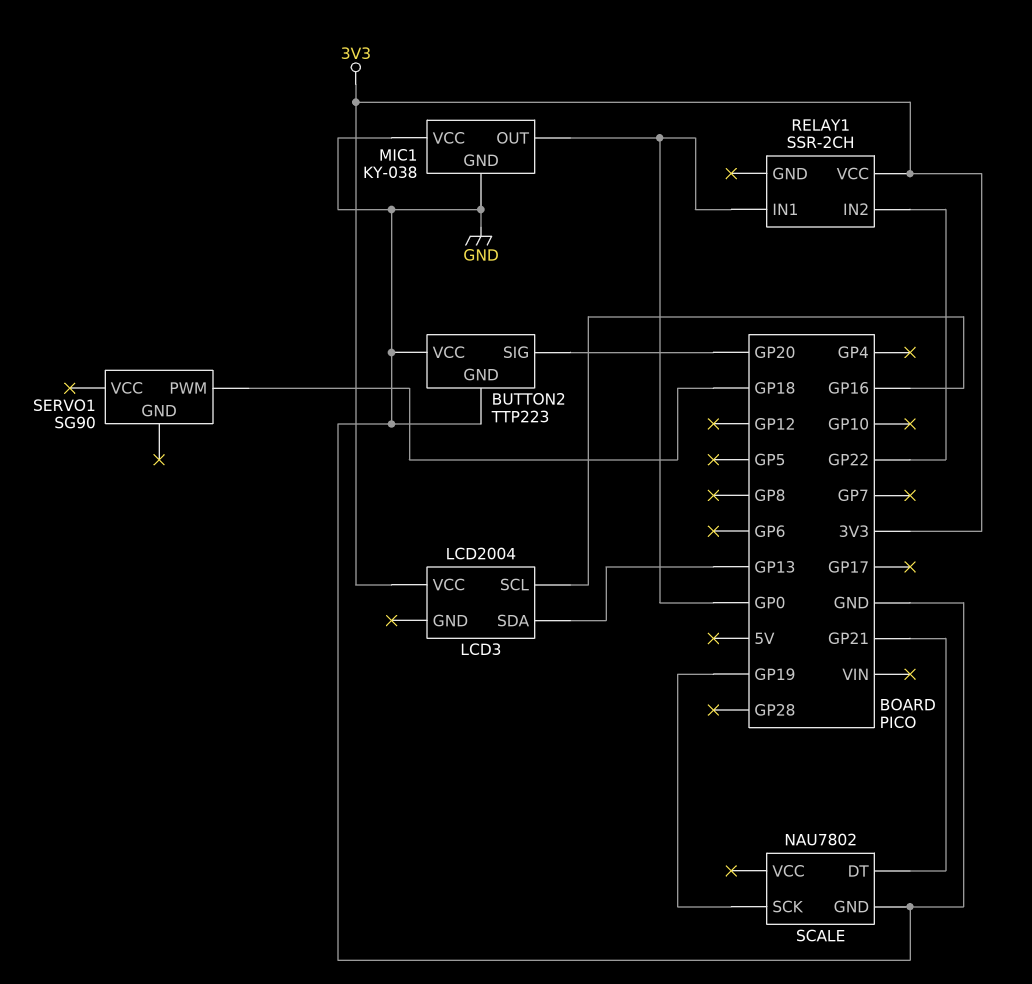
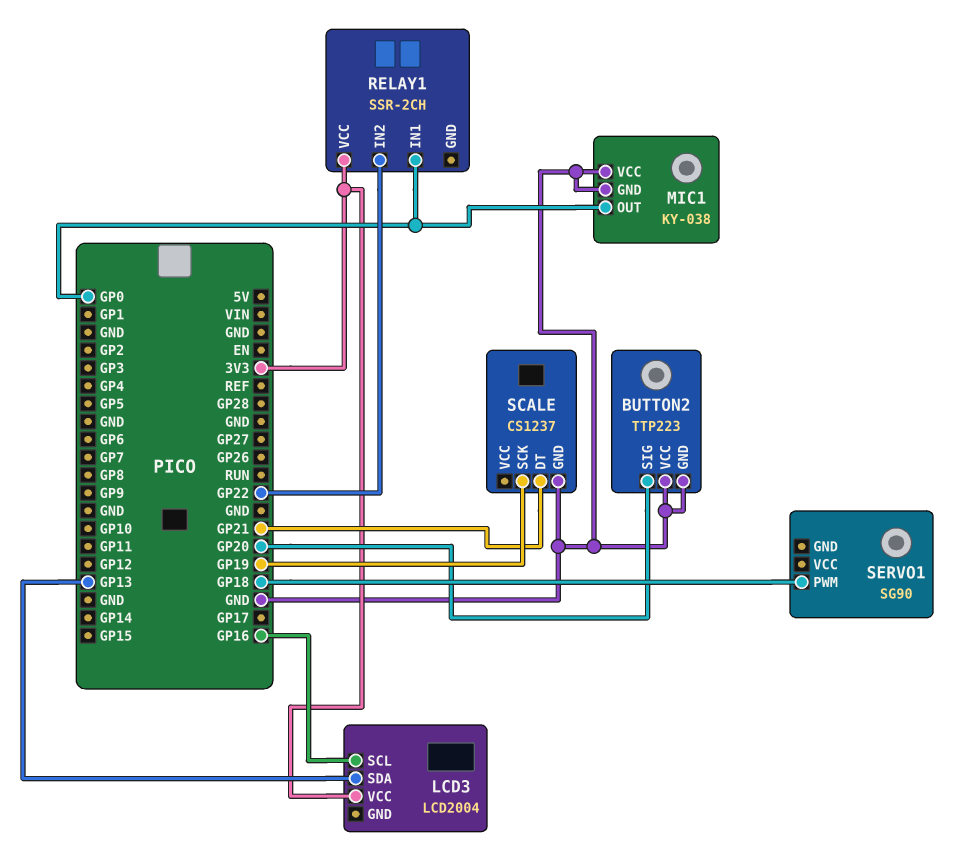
SCALE: NAU7802 -> CS1237

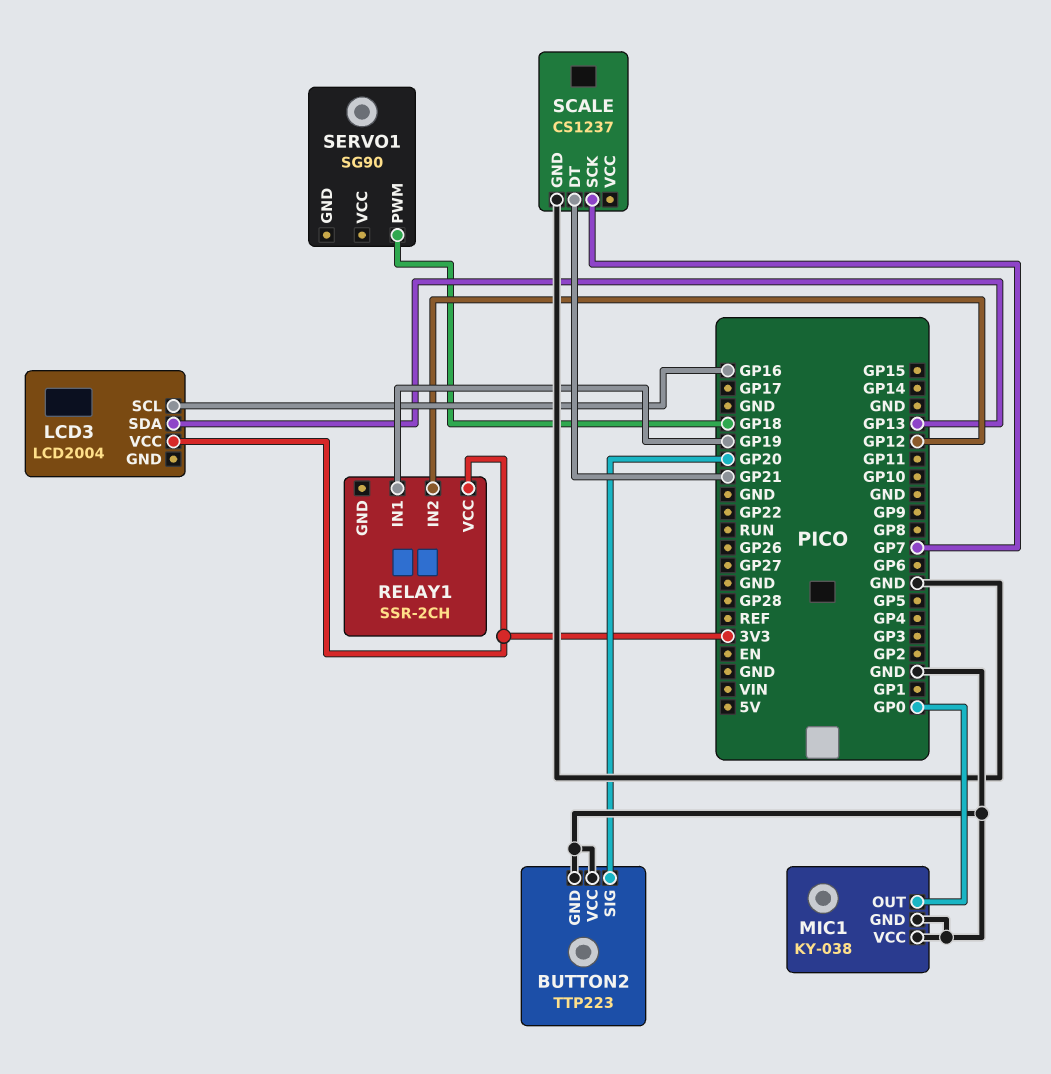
RELAY1 pin IN1: GP0 -> GP19
RELAY1 pin IN2: GP22 -> GP12
SCALE pin SCK: GP19 -> GP7

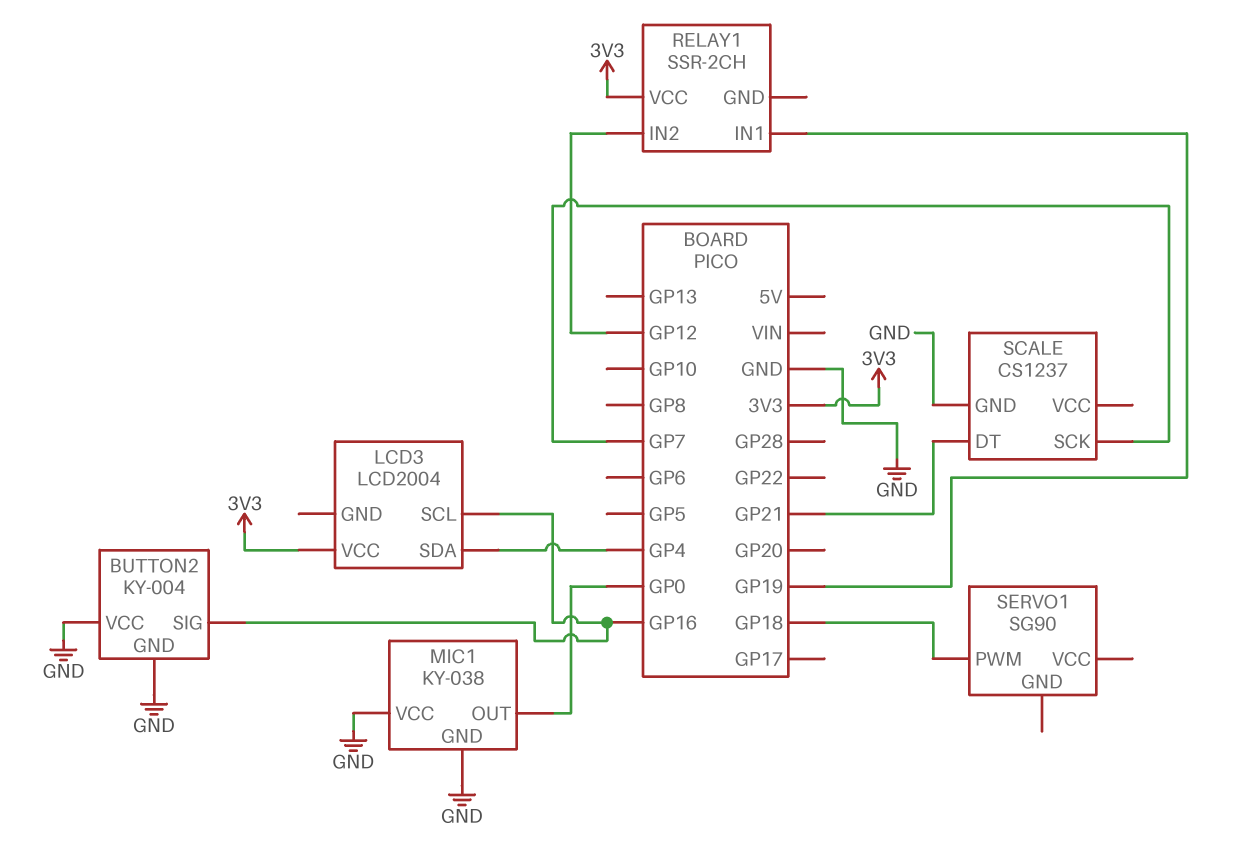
BUTTON2: TTP223 -> KY-004
BUTTON2 pin SIG: GP20 -> GP16
LCD3 pin SDA: GP13 -> GP4

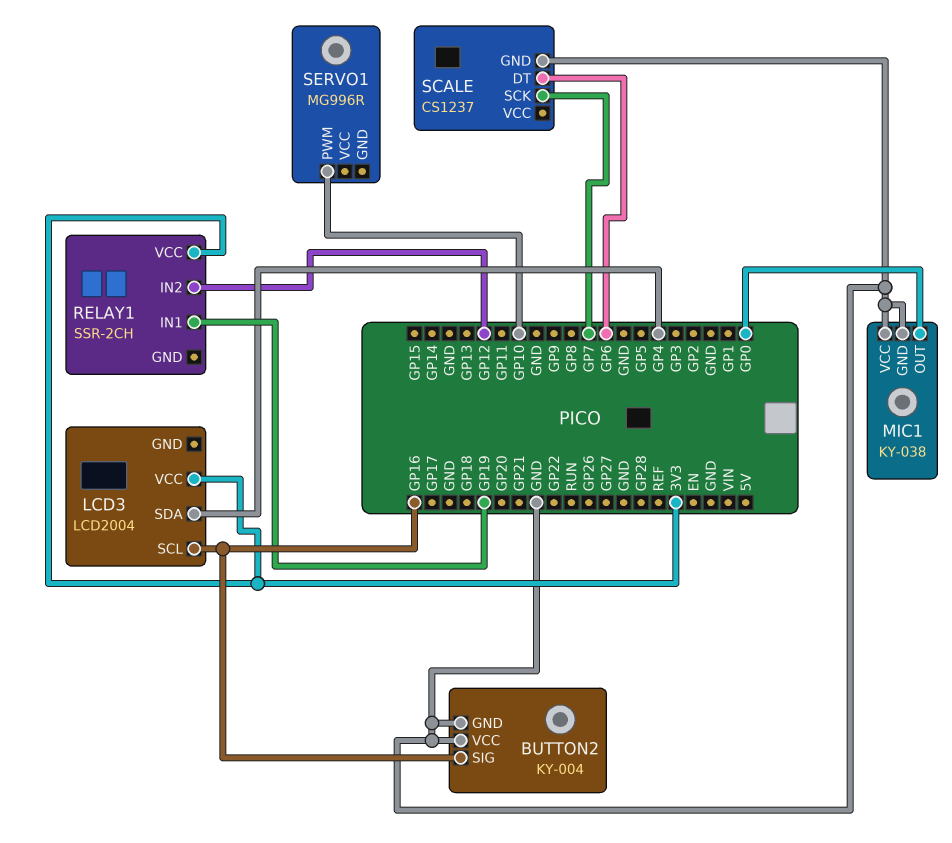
SCALE pin DT: GP21 -> GP6
SERVO1: SG90 -> MG996R
SERVO1 pin PWM: GP18 -> GP10

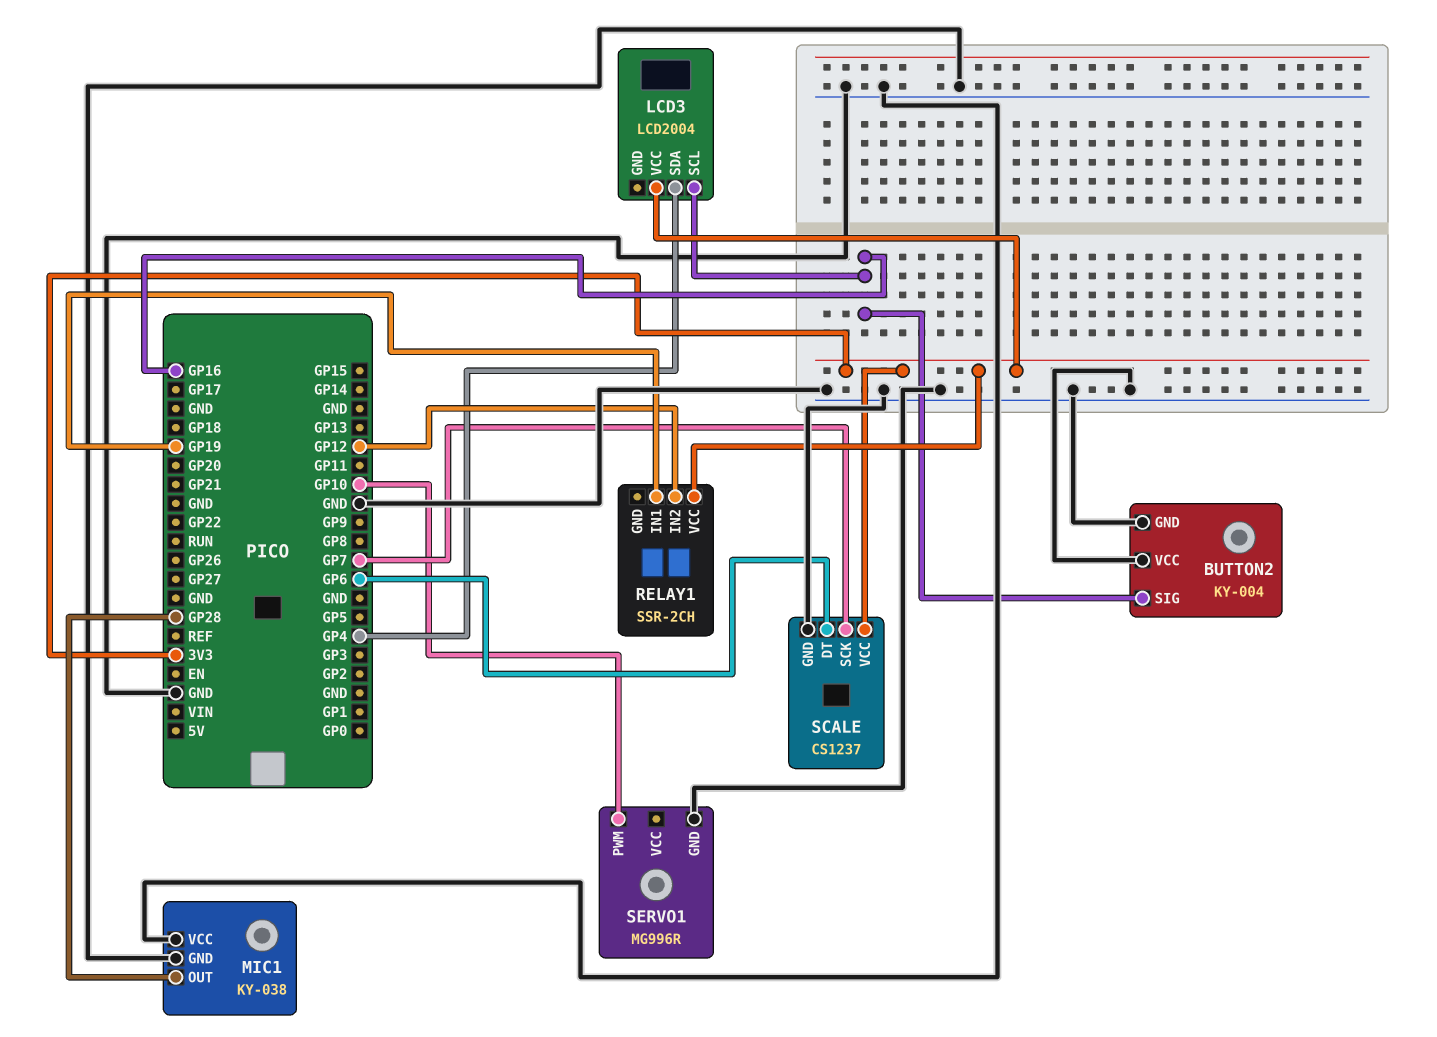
MIC1 pin OUT: GP0 -> GP28
SCALE pin VCC: none -> 3V3
SERVO1 pin GND: none -> GND

